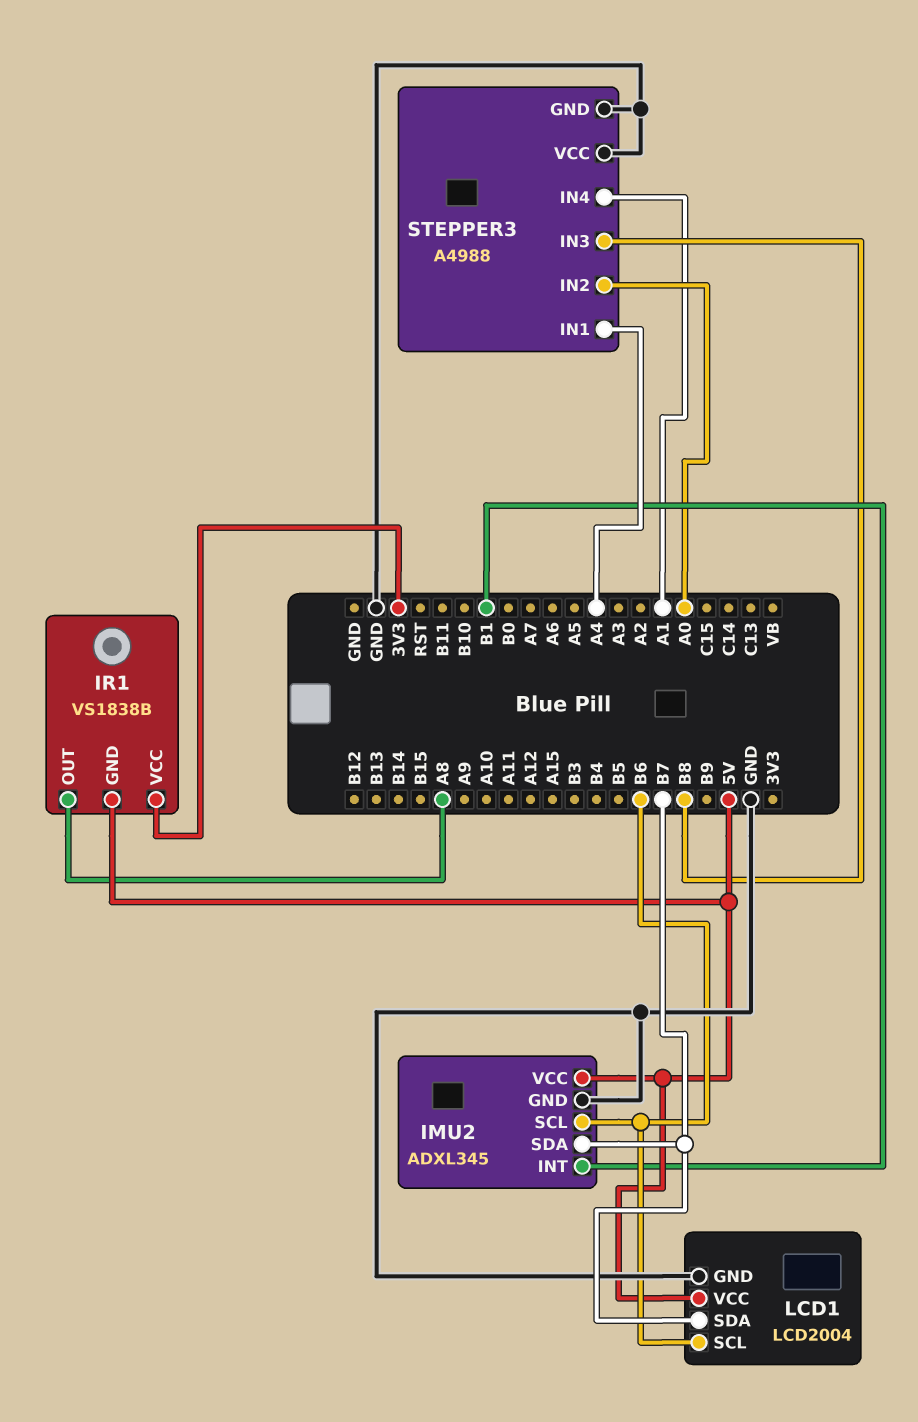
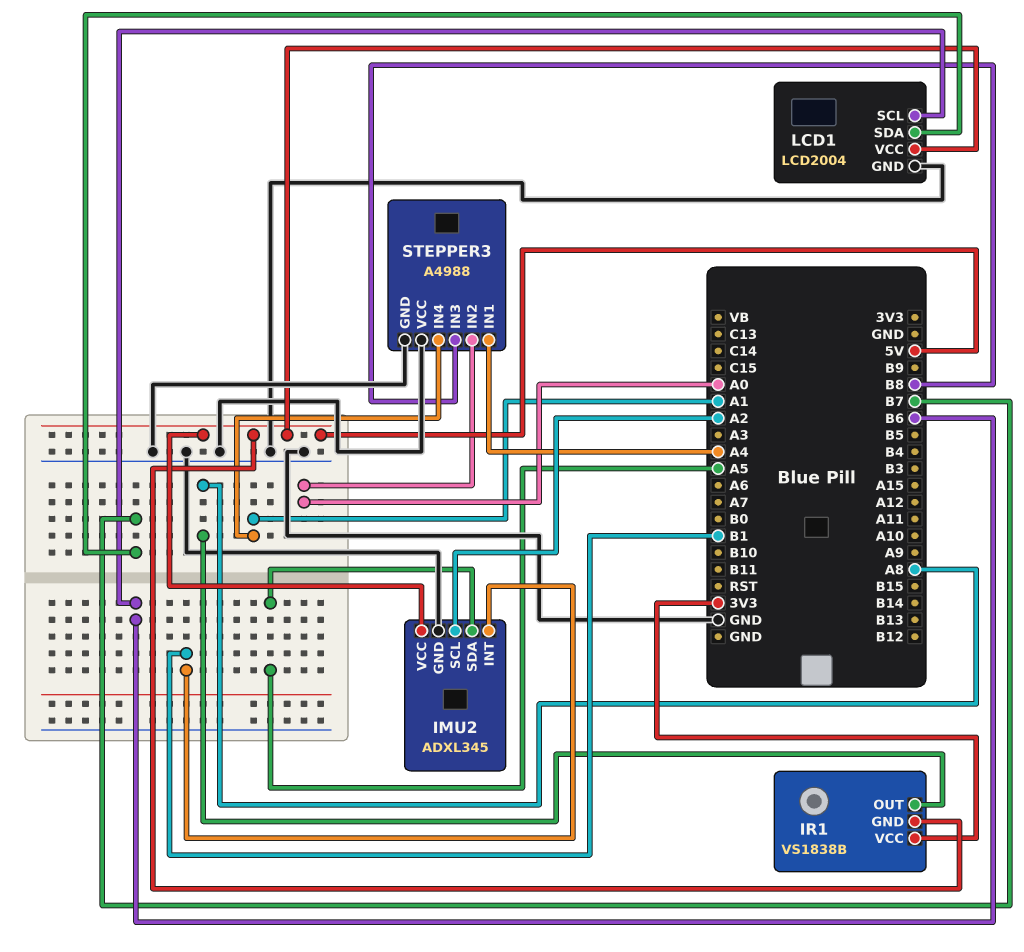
IMU2 pin SCL: B6 -> A2
IMU2 pin SDA: B7 -> A5

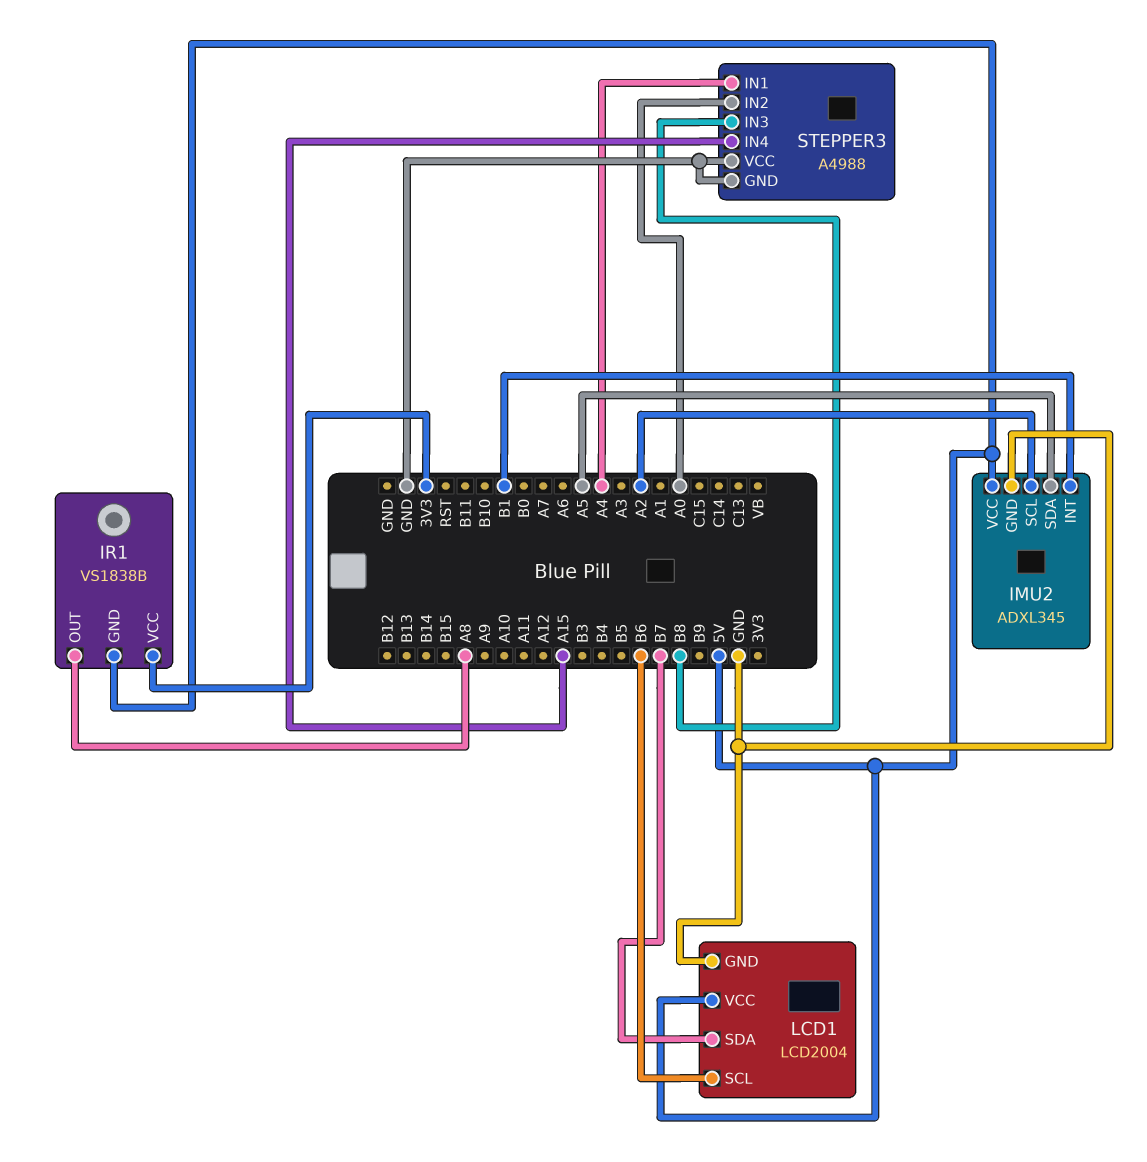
STEPPER3 pin IN4: A1 -> A15

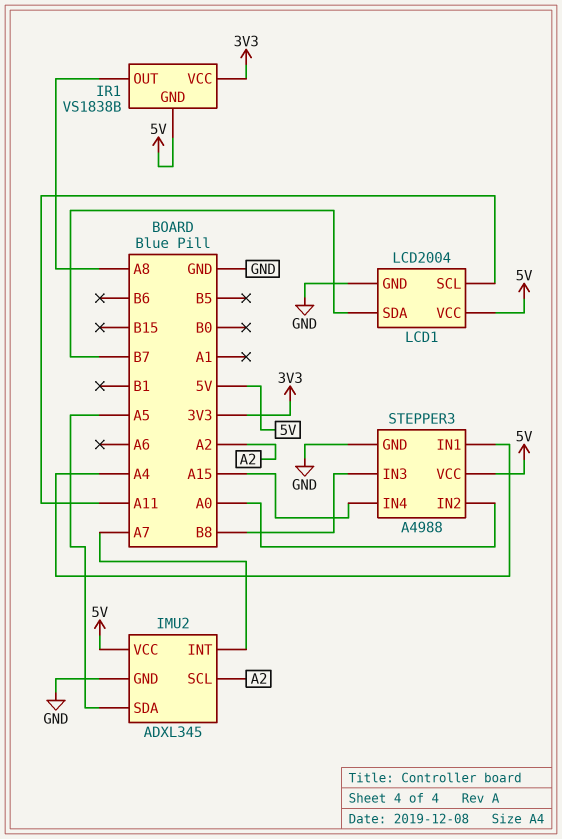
IMU2 pin INT: B1 -> A7
LCD1 pin SCL: B6 -> A11
STEPPER3 pin VCC: GND -> 5V

